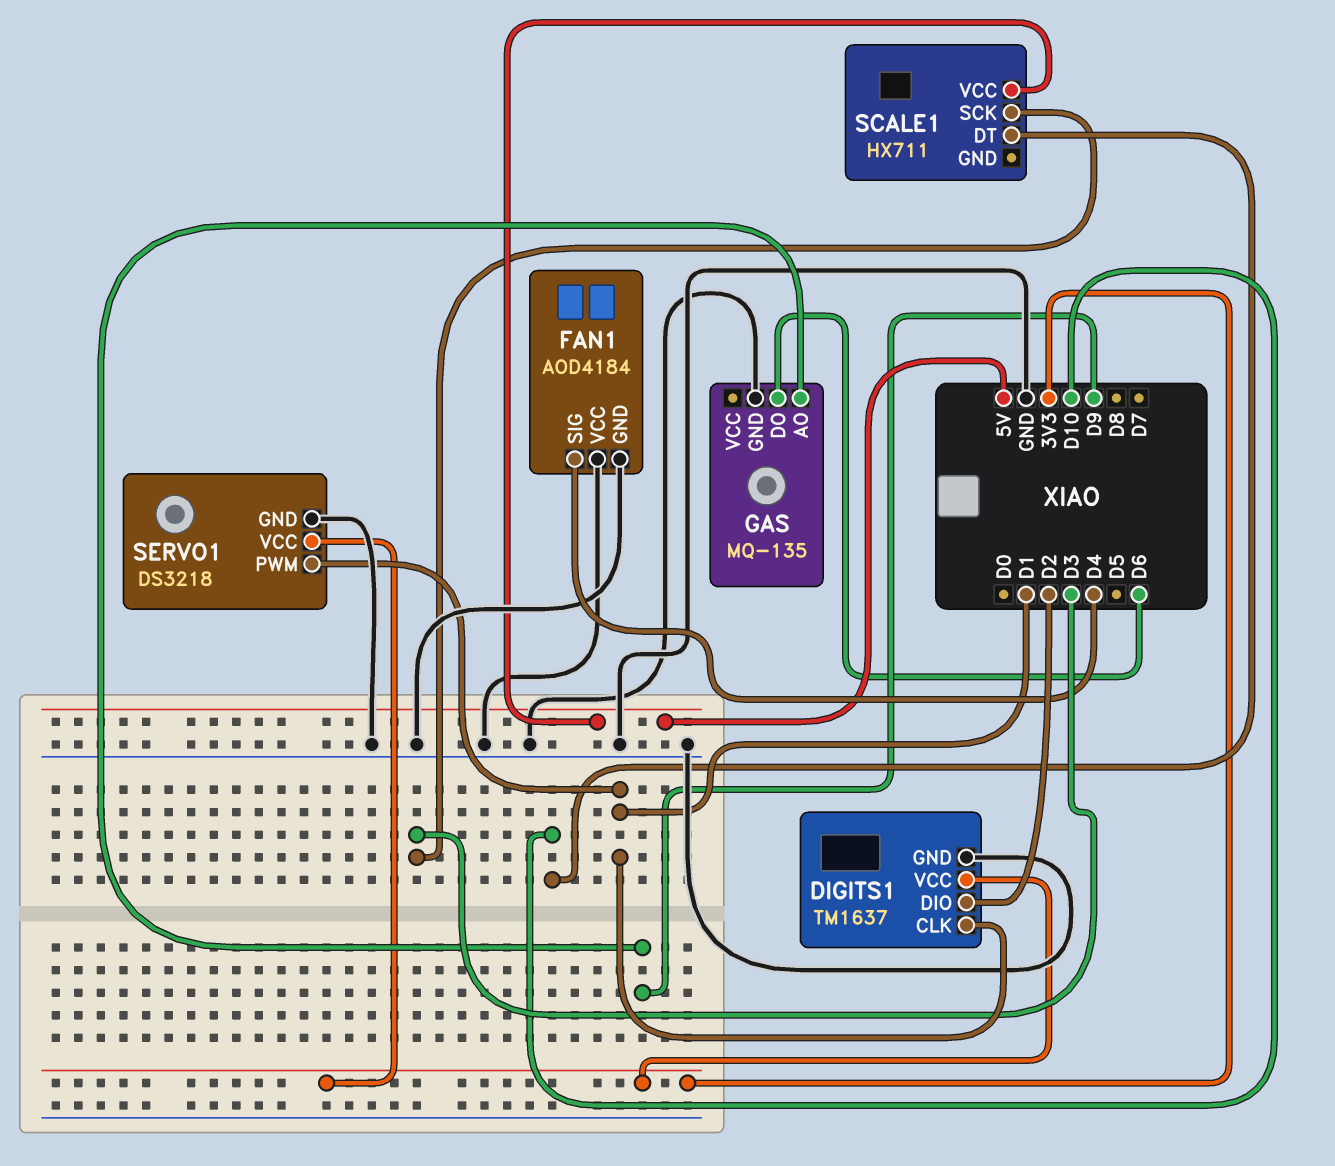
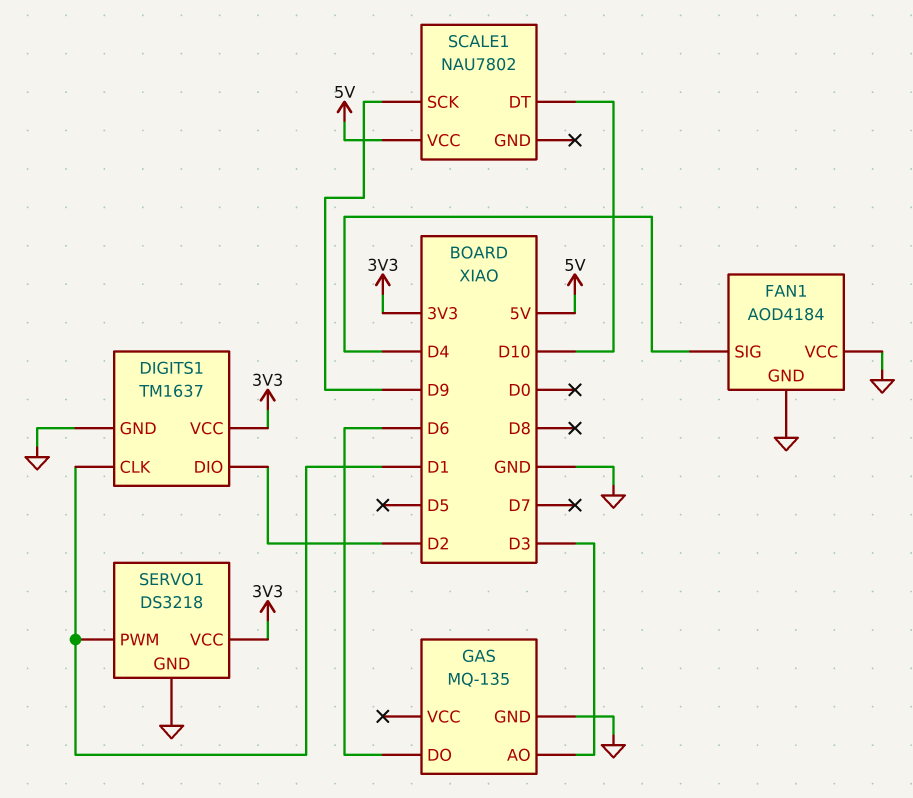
GAS pin AO: D9 -> D3
SCALE1: HX711 -> NAU7802
SCALE1 pin SCK: D3 -> D9

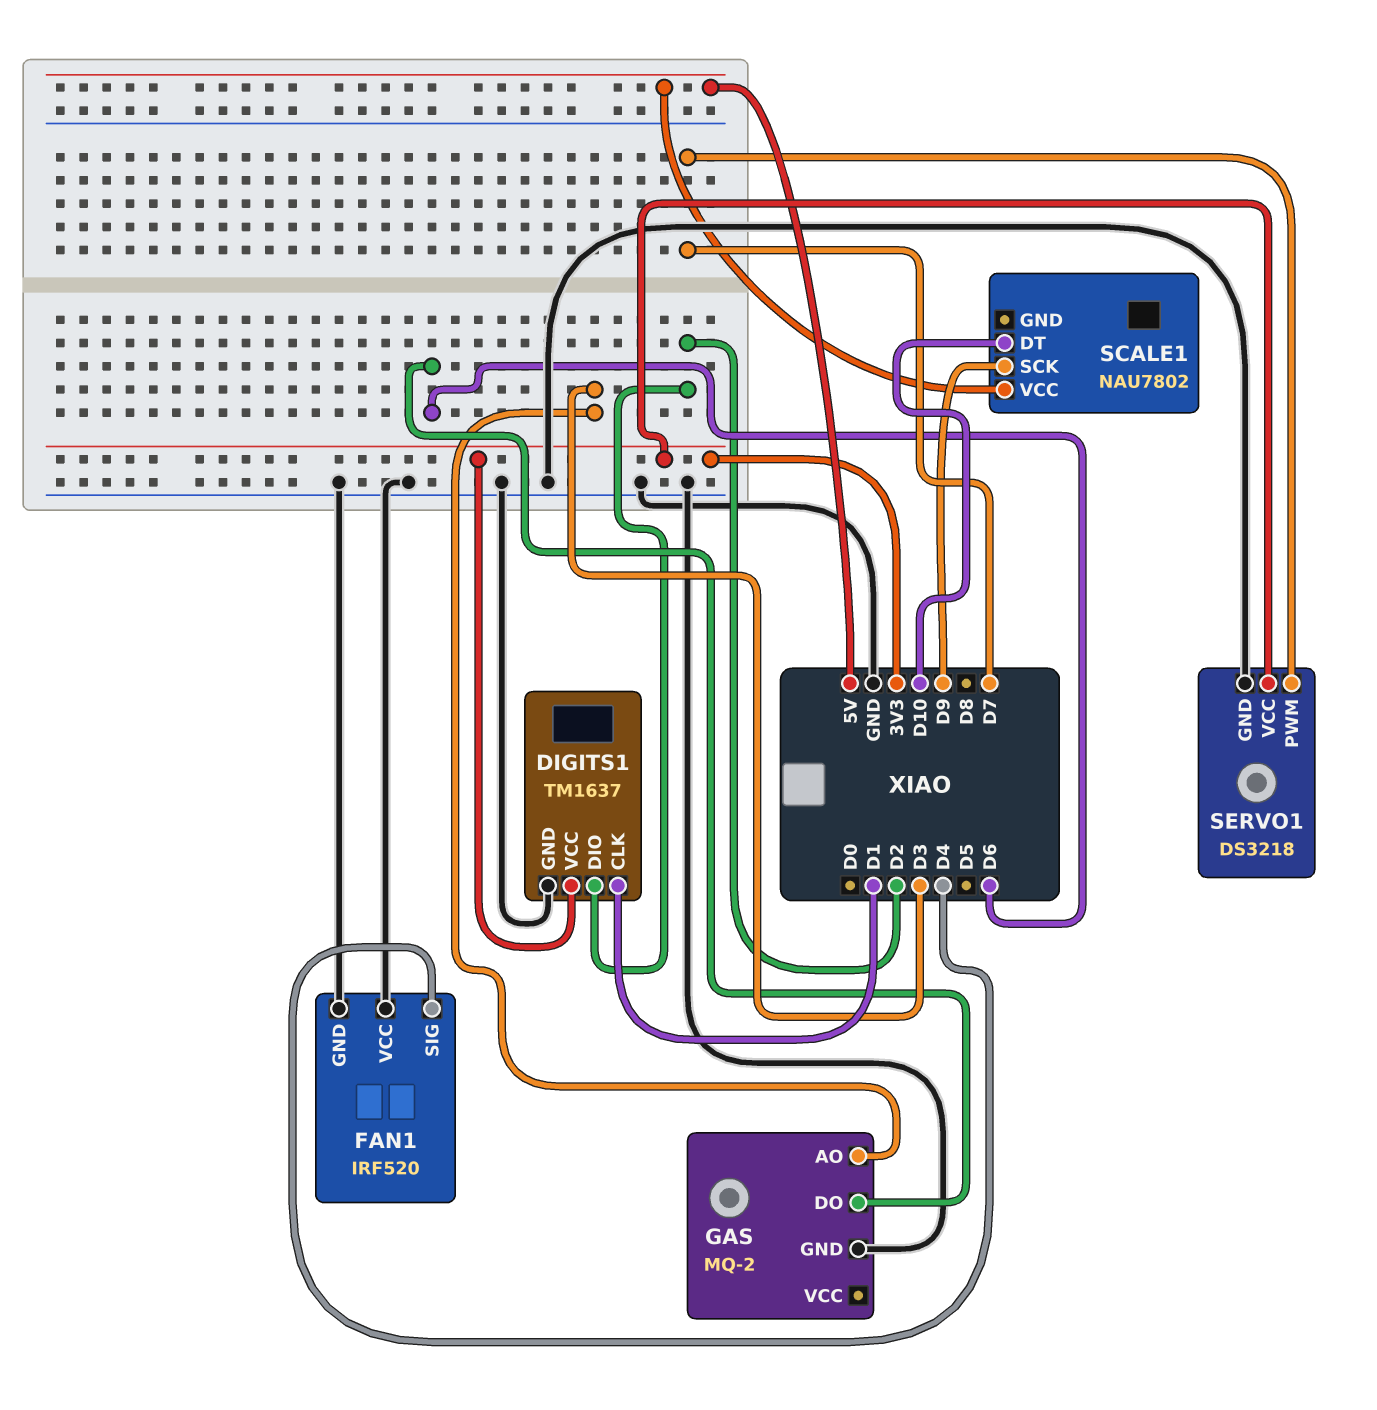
FAN1: AOD4184 -> IRF520
GAS: MQ-135 -> MQ-2
SERVO1 pin PWM: D1 -> D7

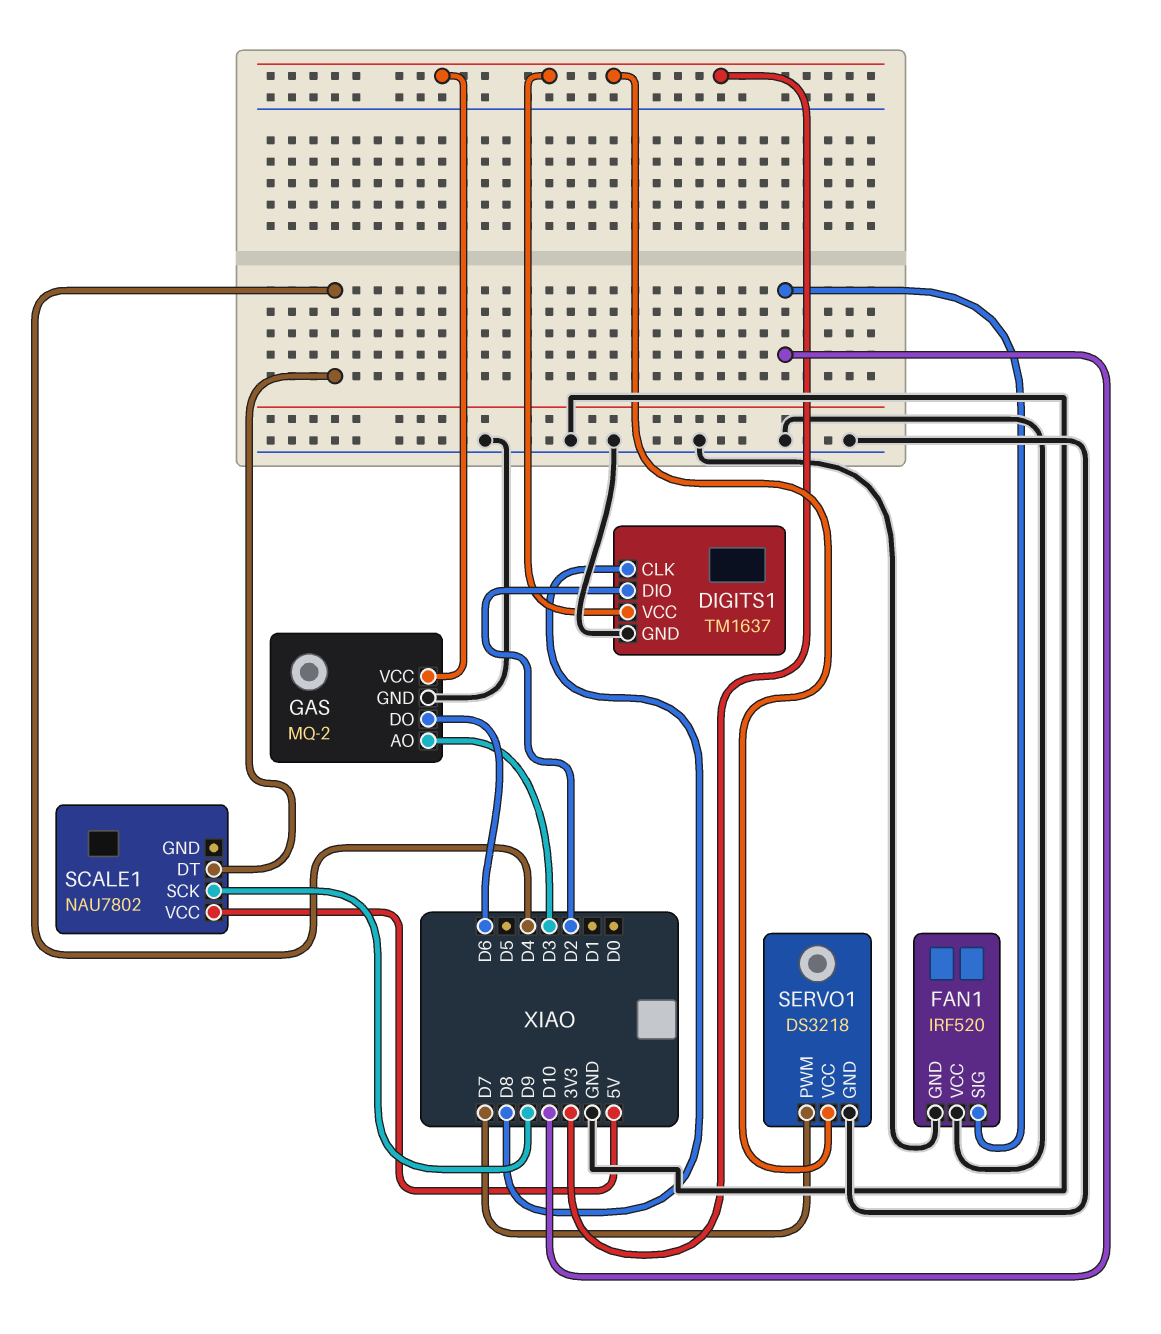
DIGITS1 pin CLK: D1 -> D8
FAN1 pin SIG: D4 -> D10
GAS pin VCC: none -> 3V3
SCALE1 pin DT: D10 -> D4

